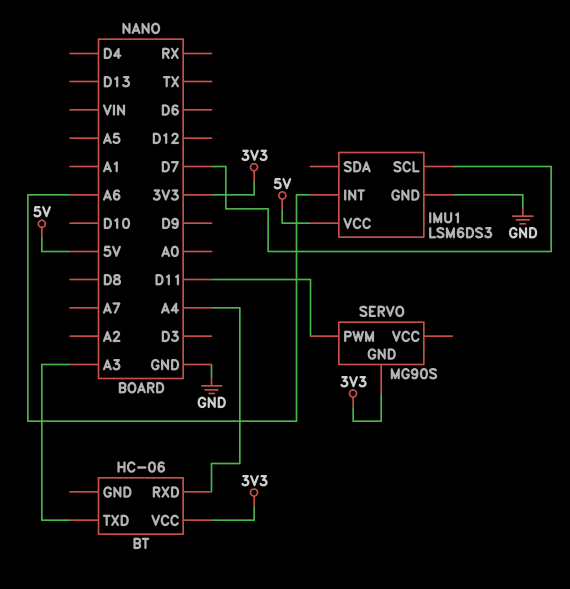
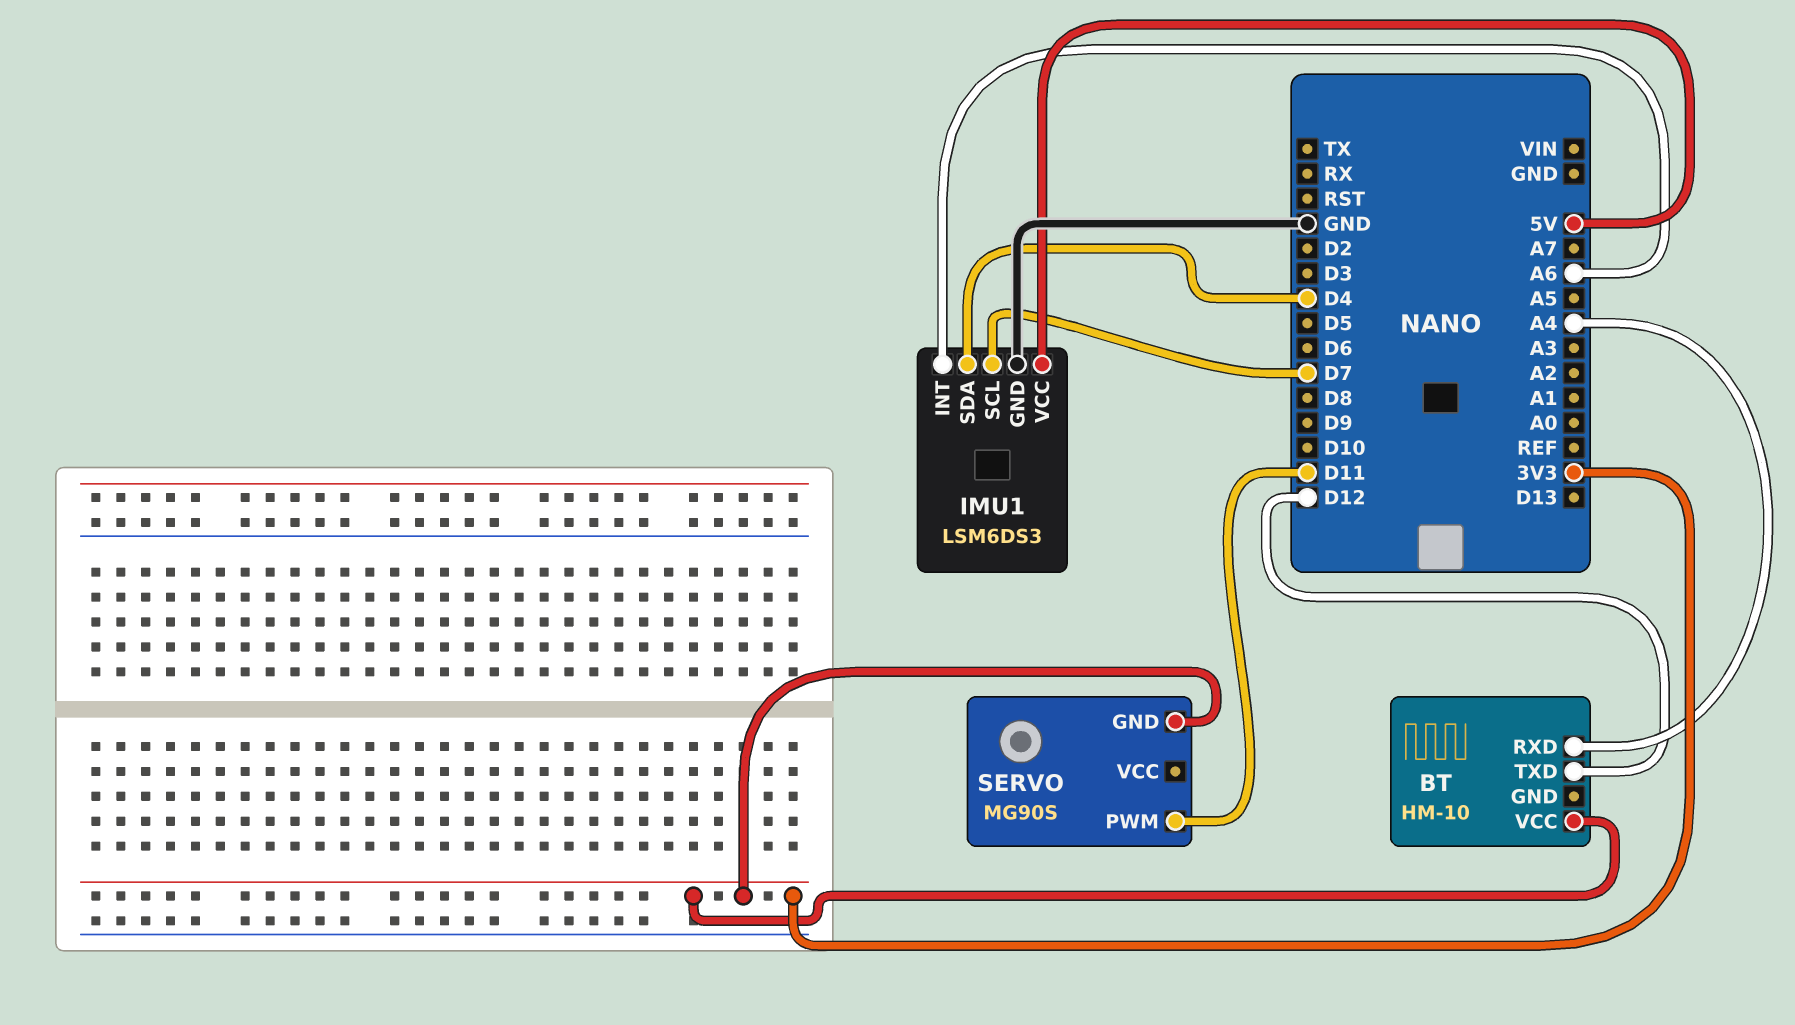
BT: HC-06 -> HM-10
BT pin TXD: A3 -> D12
IMU1 pin SDA: none -> D4

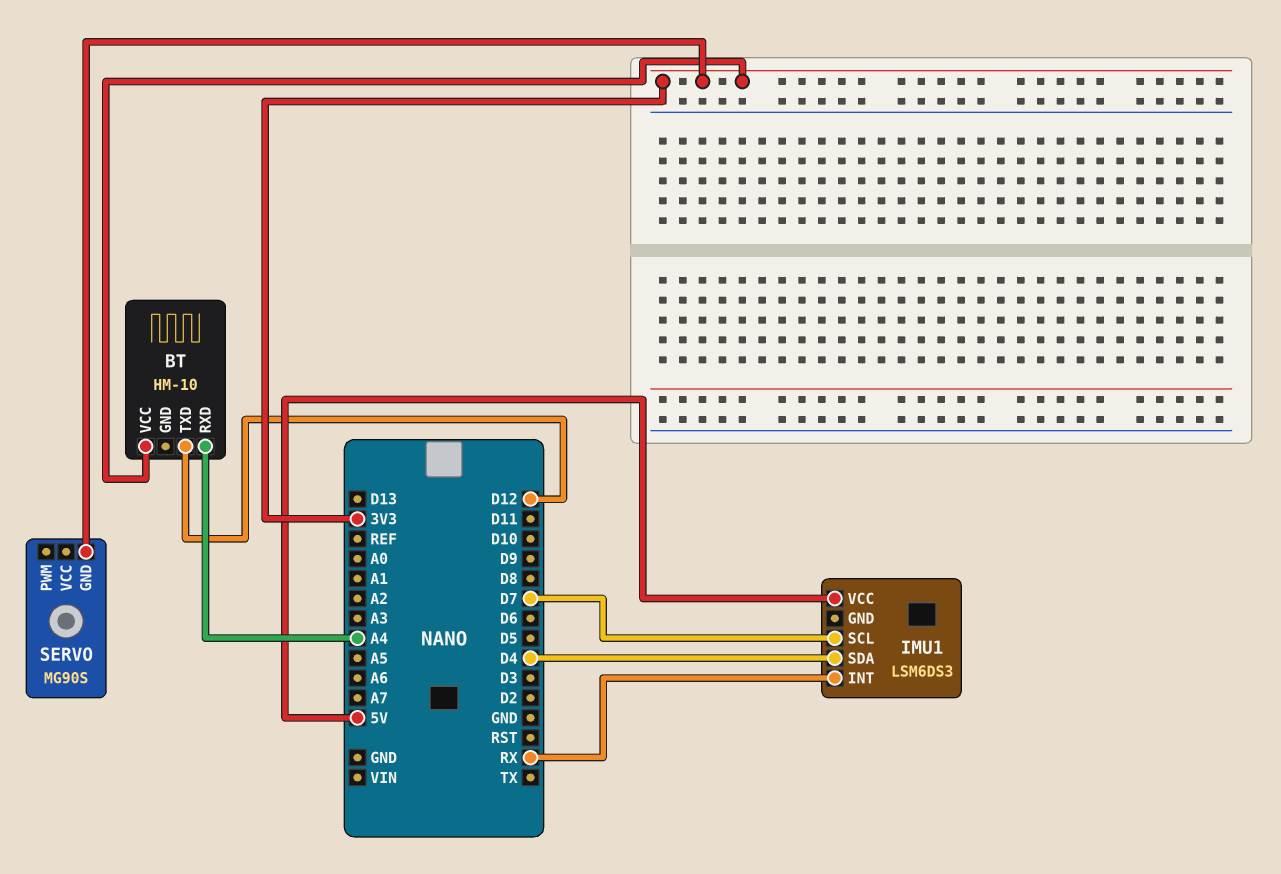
IMU1 pin GND: GND -> none
IMU1 pin INT: A6 -> RX
SERVO pin PWM: D11 -> none

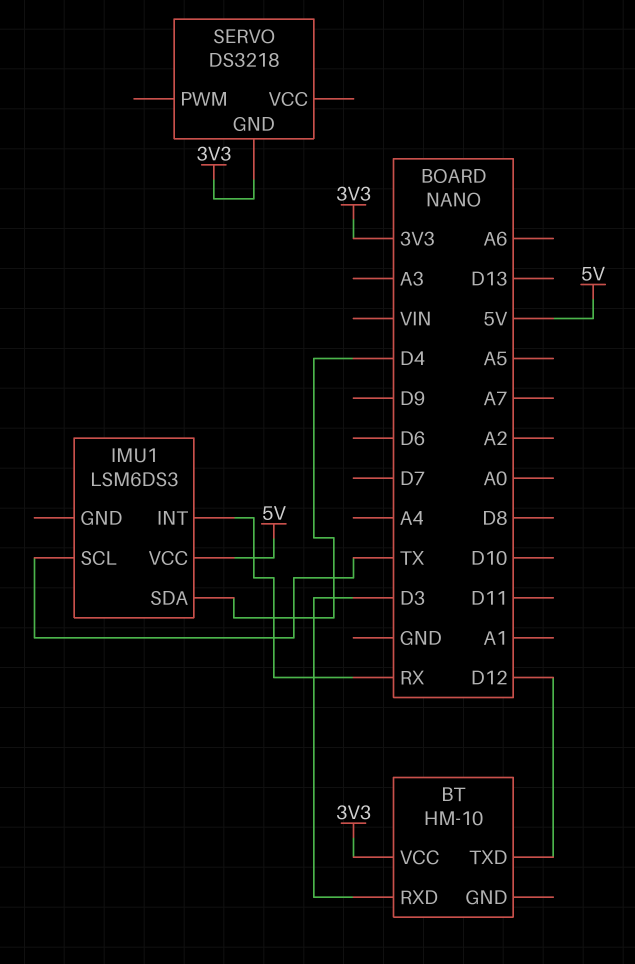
BT pin RXD: A4 -> D3
IMU1 pin SCL: D7 -> TX
SERVO: MG90S -> DS3218

